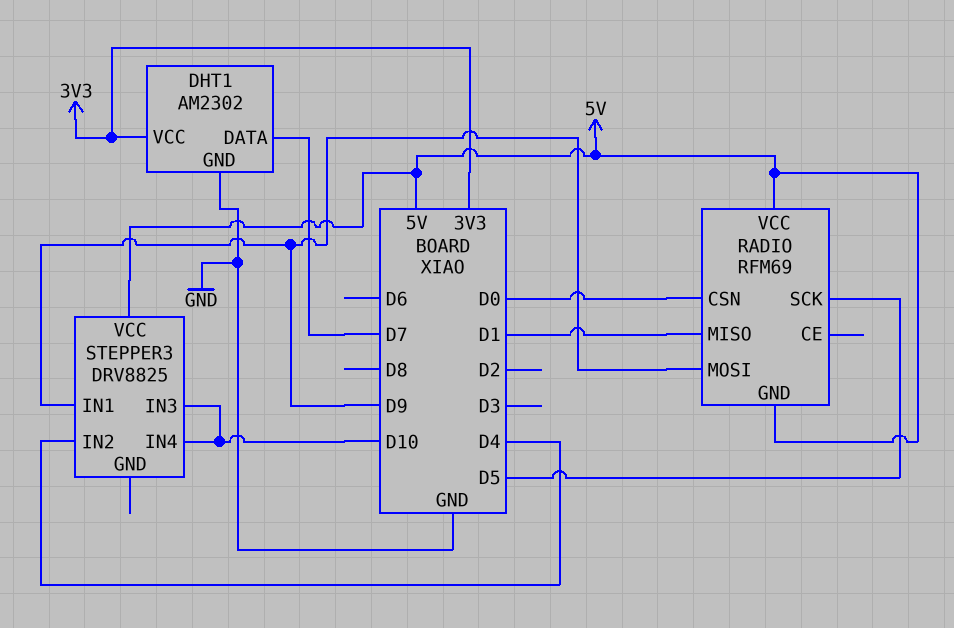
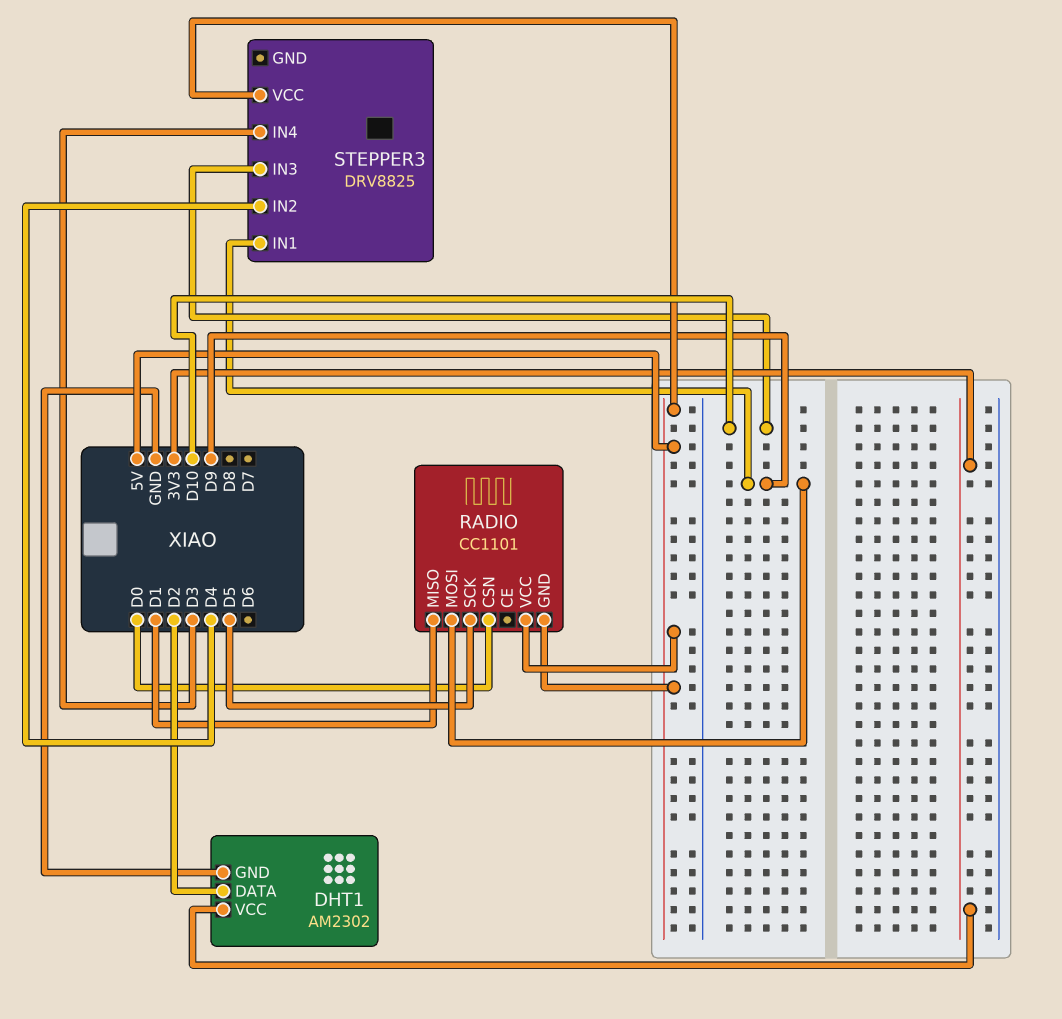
DHT1 pin DATA: D7 -> D2
RADIO: RFM69 -> CC1101
STEPPER3 pin IN4: D10 -> D3

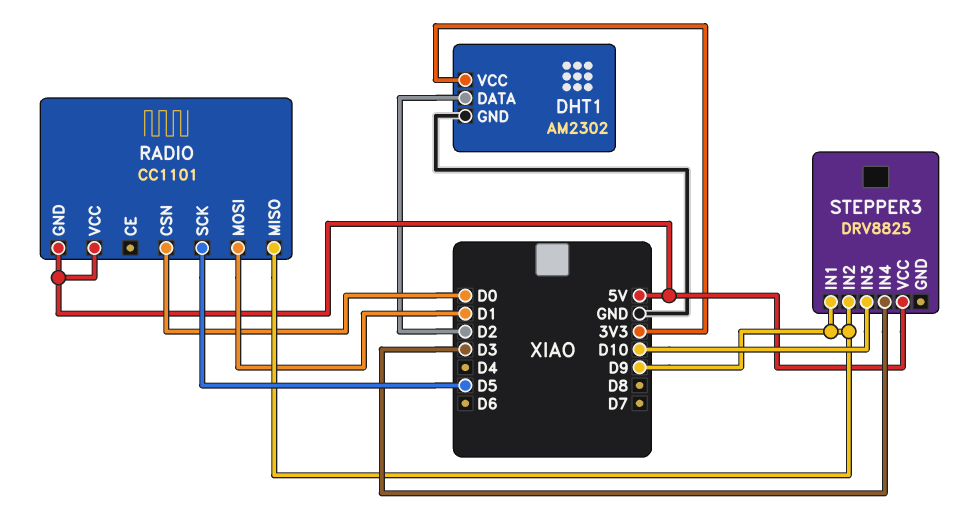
RADIO pin MISO: D1 -> D9
RADIO pin MOSI: D9 -> D1
STEPPER3 pin IN2: D4 -> D9

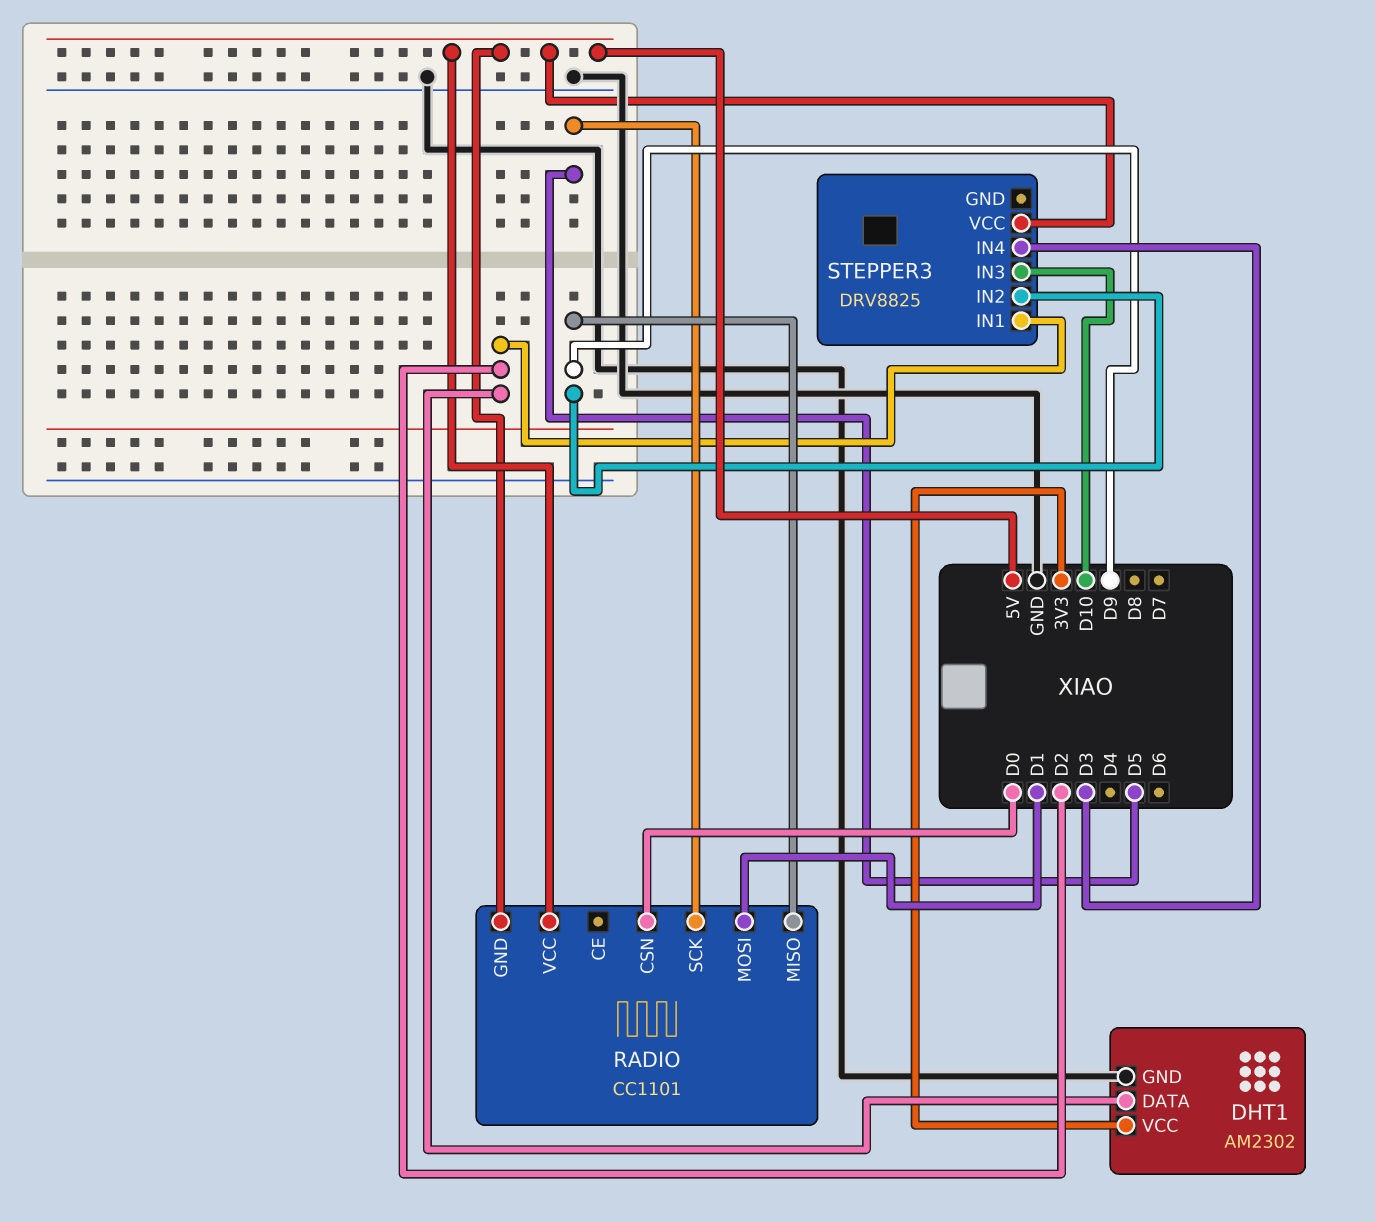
STEPPER3 pin IN1: D9 -> D2

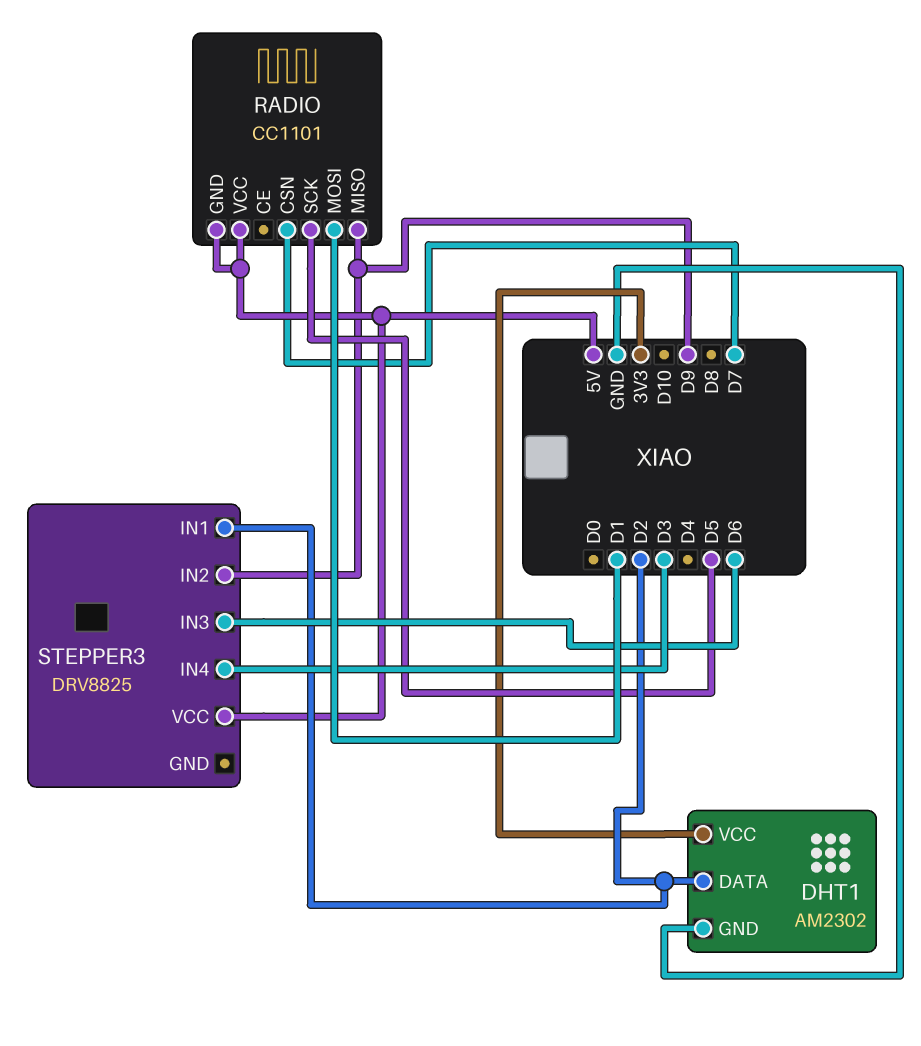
RADIO pin CSN: D0 -> D7
STEPPER3 pin IN3: D10 -> D6

